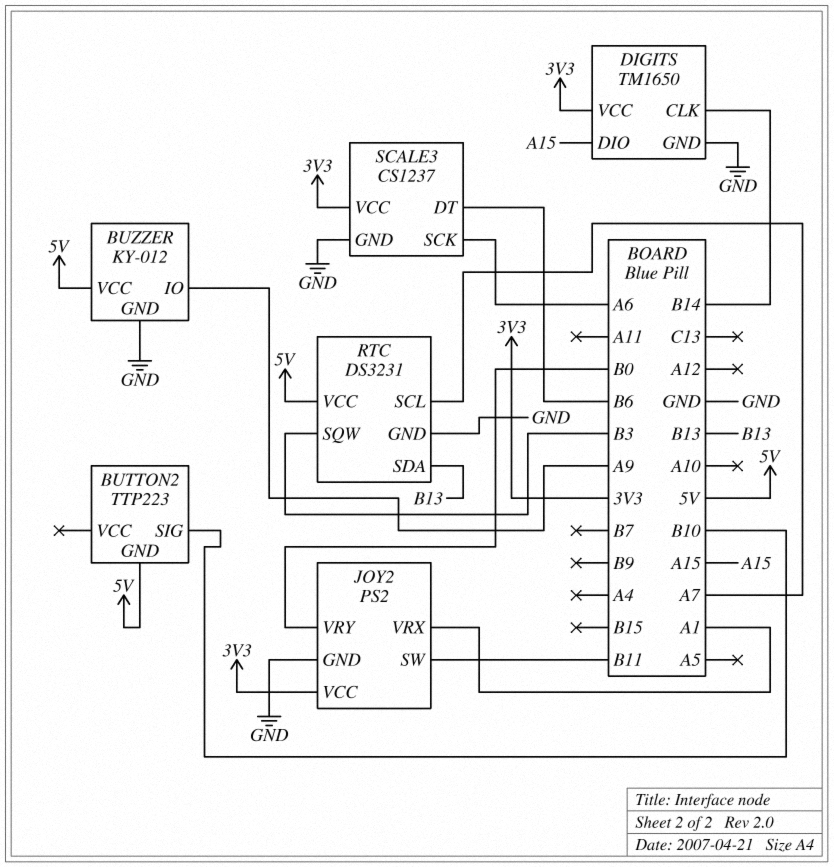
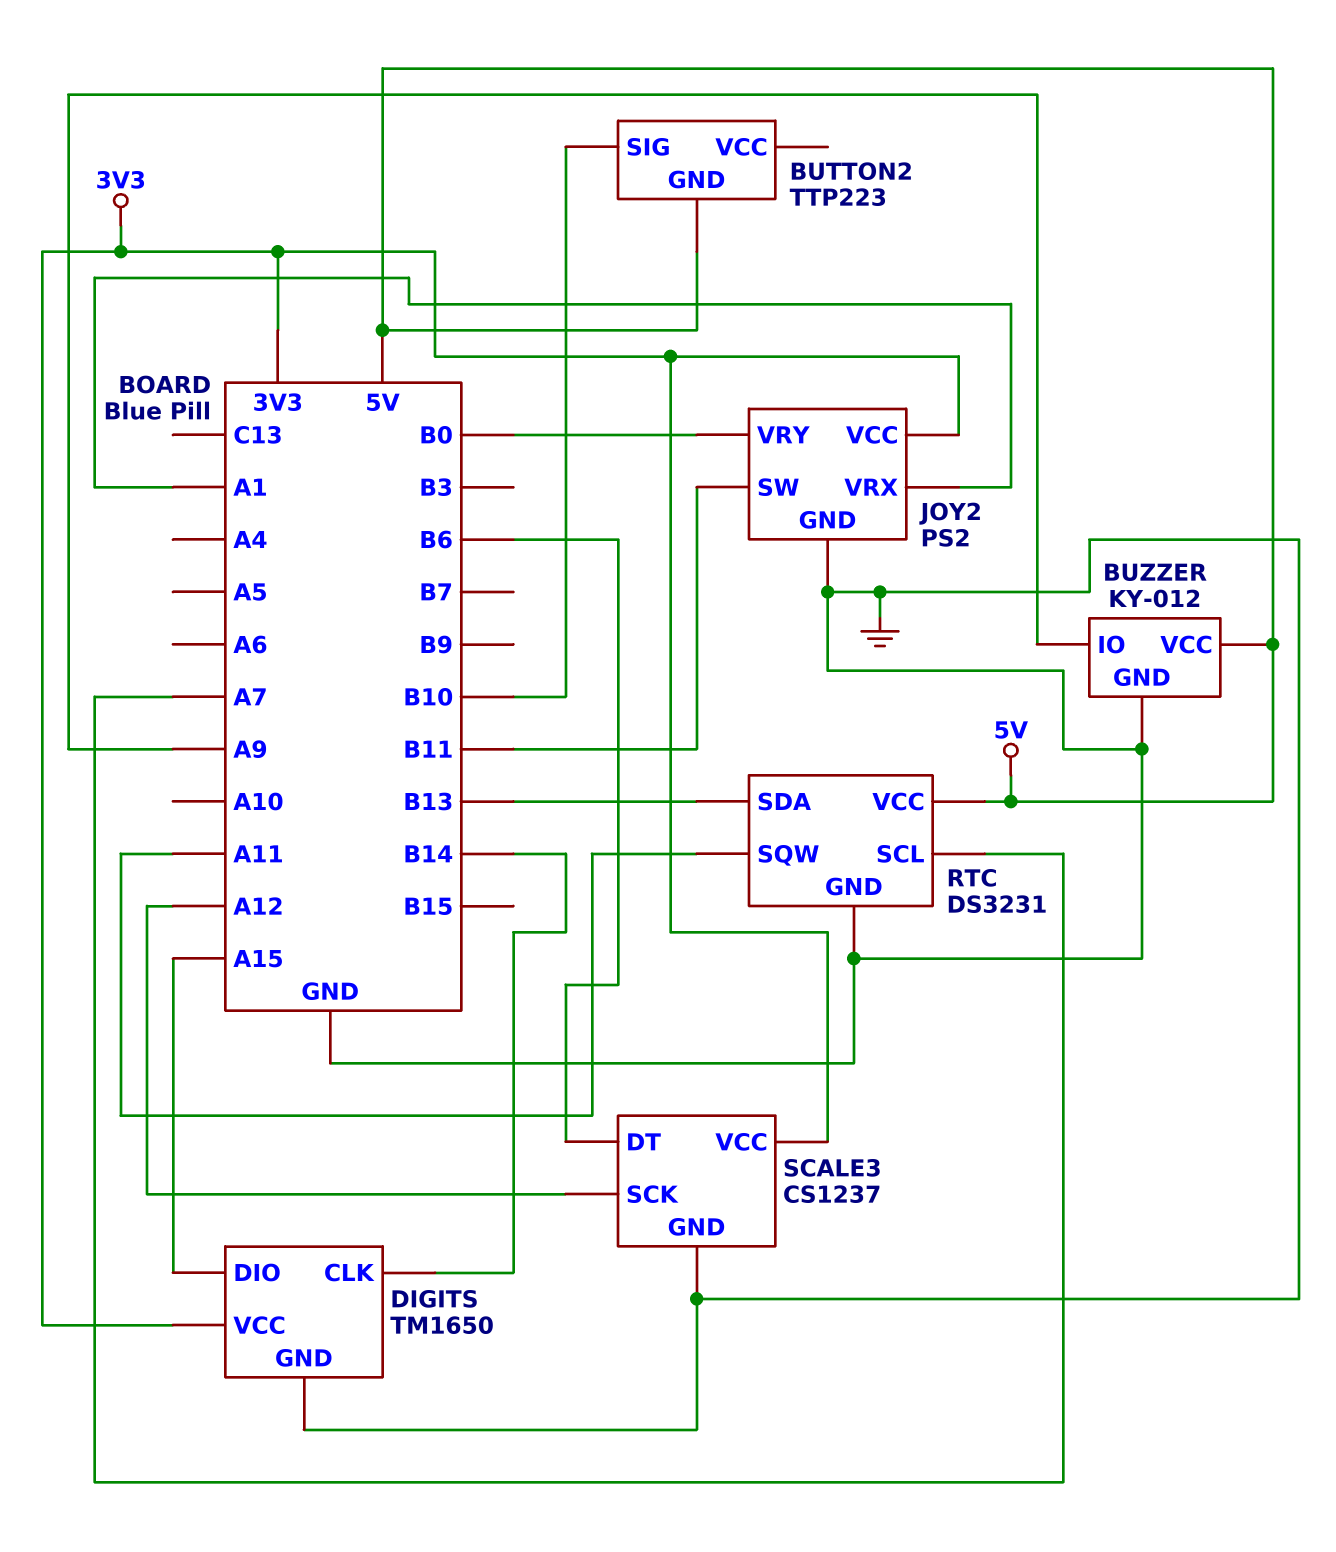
RTC pin SQW: B3 -> A11
SCALE3 pin SCK: A6 -> A12

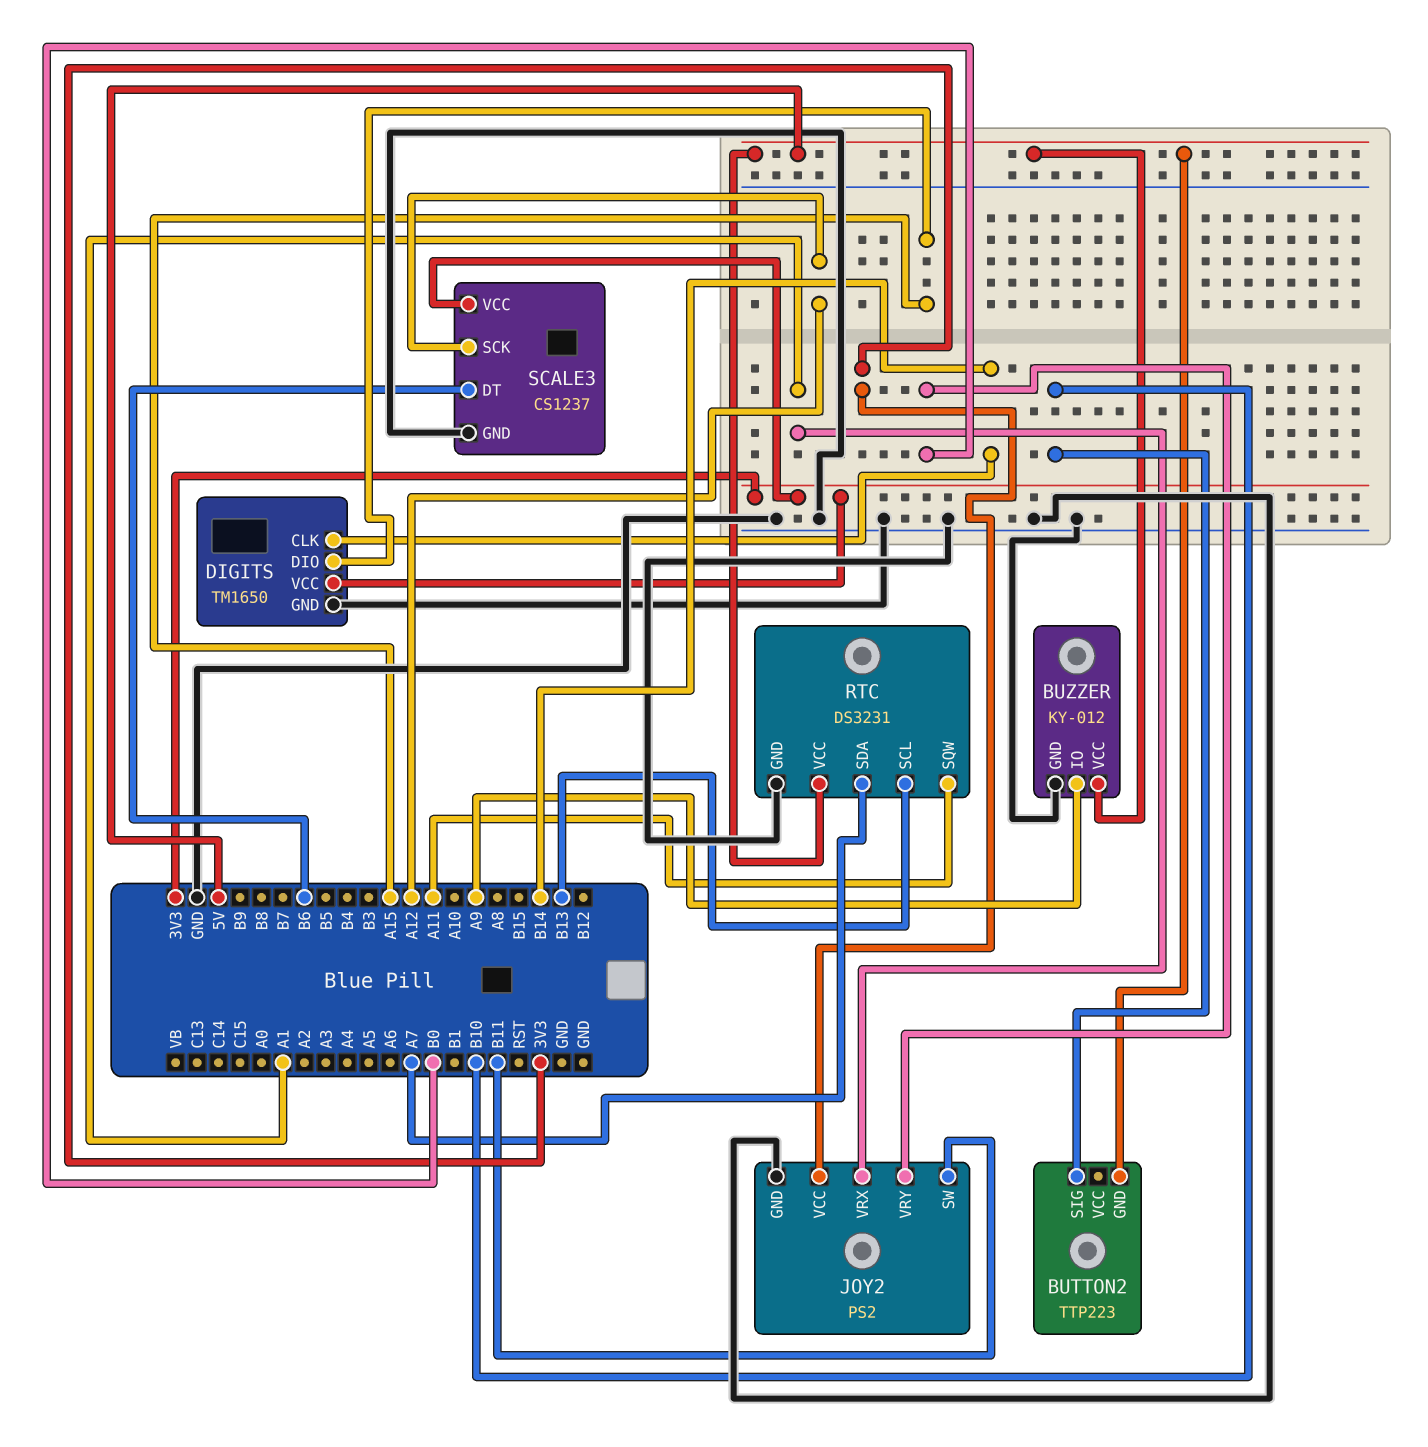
RTC pin SCL: A7 -> B13
RTC pin SDA: B13 -> A7

